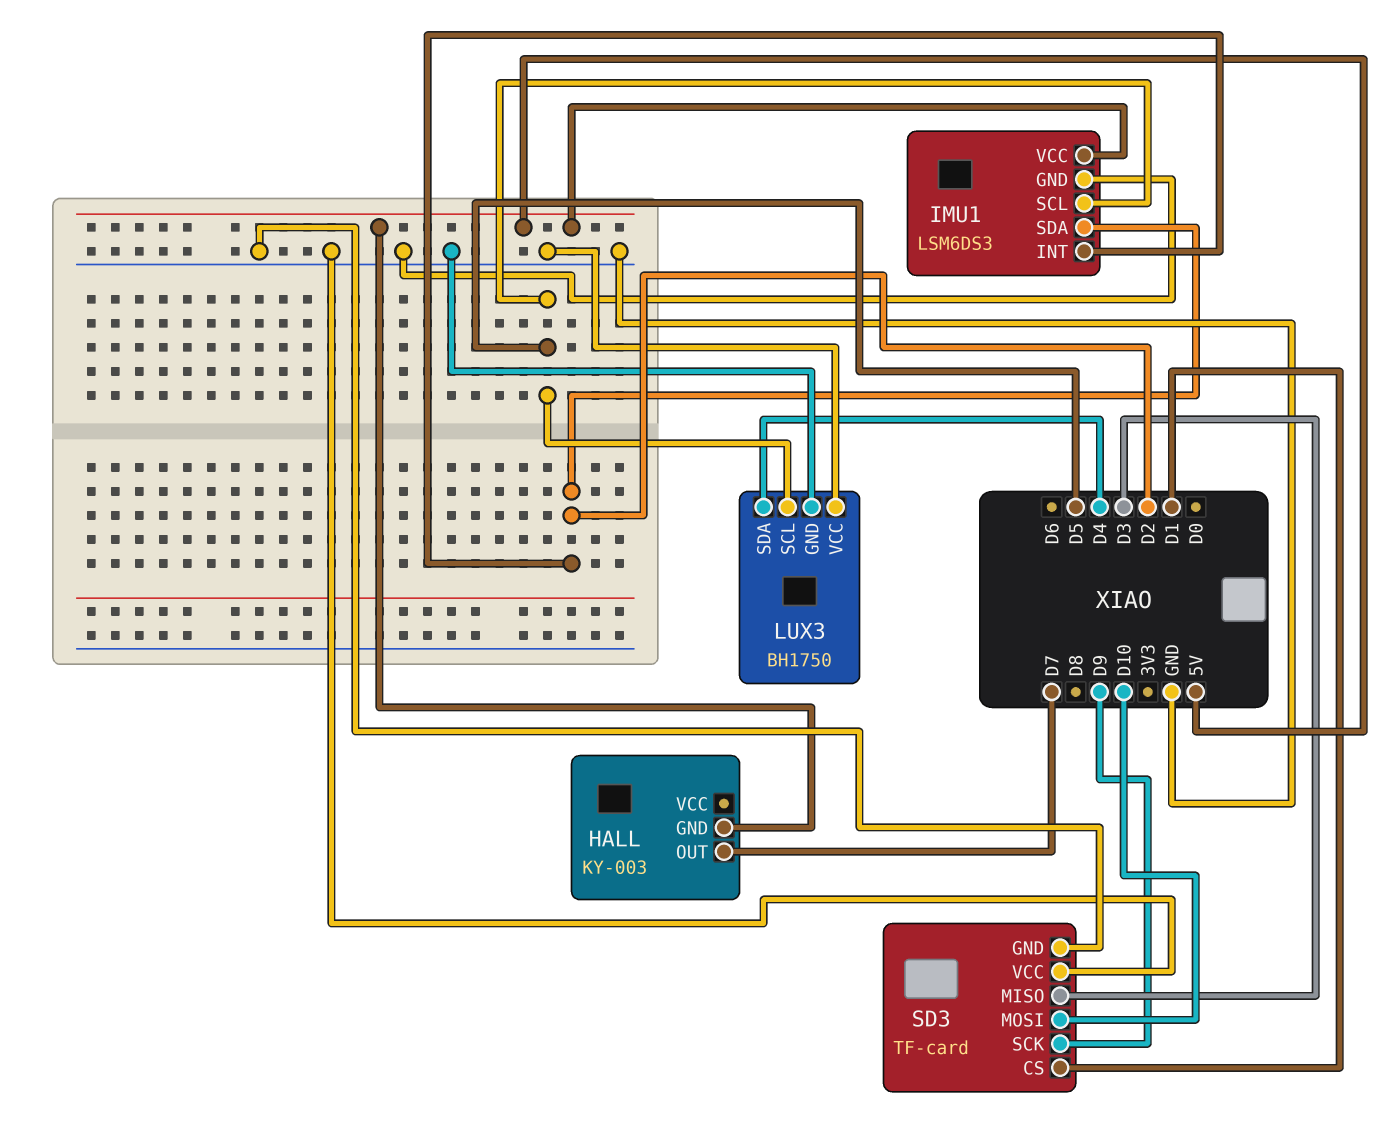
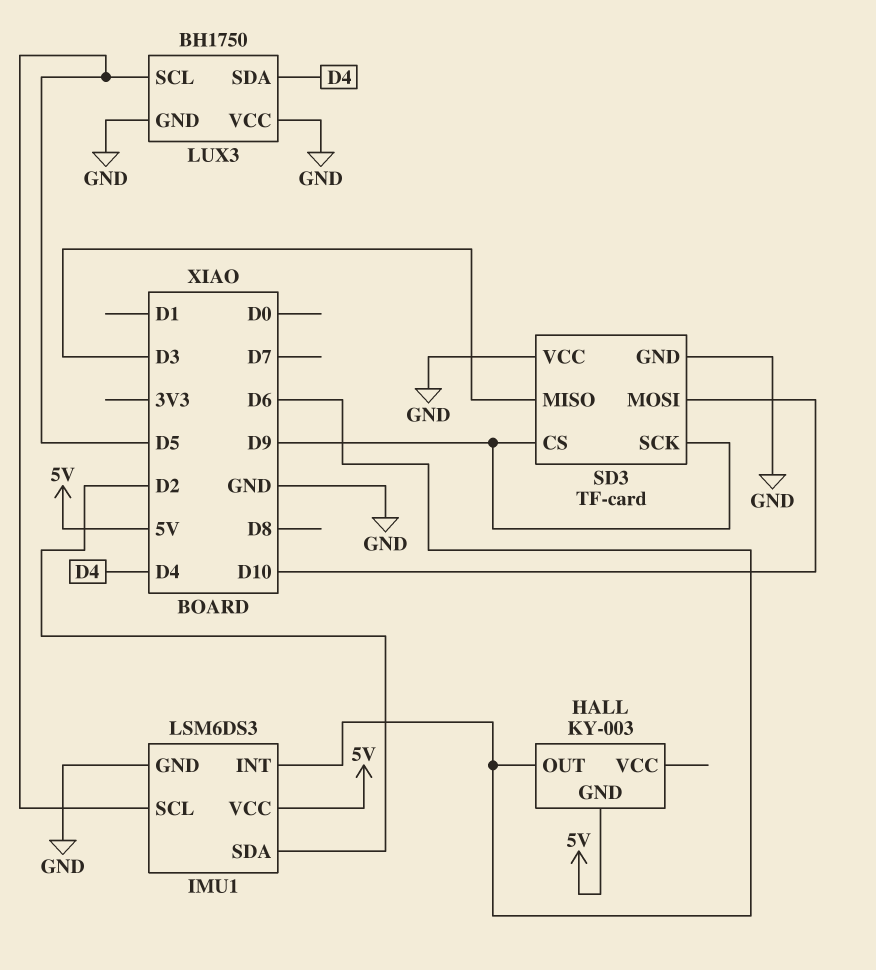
HALL pin OUT: D7 -> D6
IMU1 pin INT: D2 -> D6
SD3 pin CS: D1 -> D9

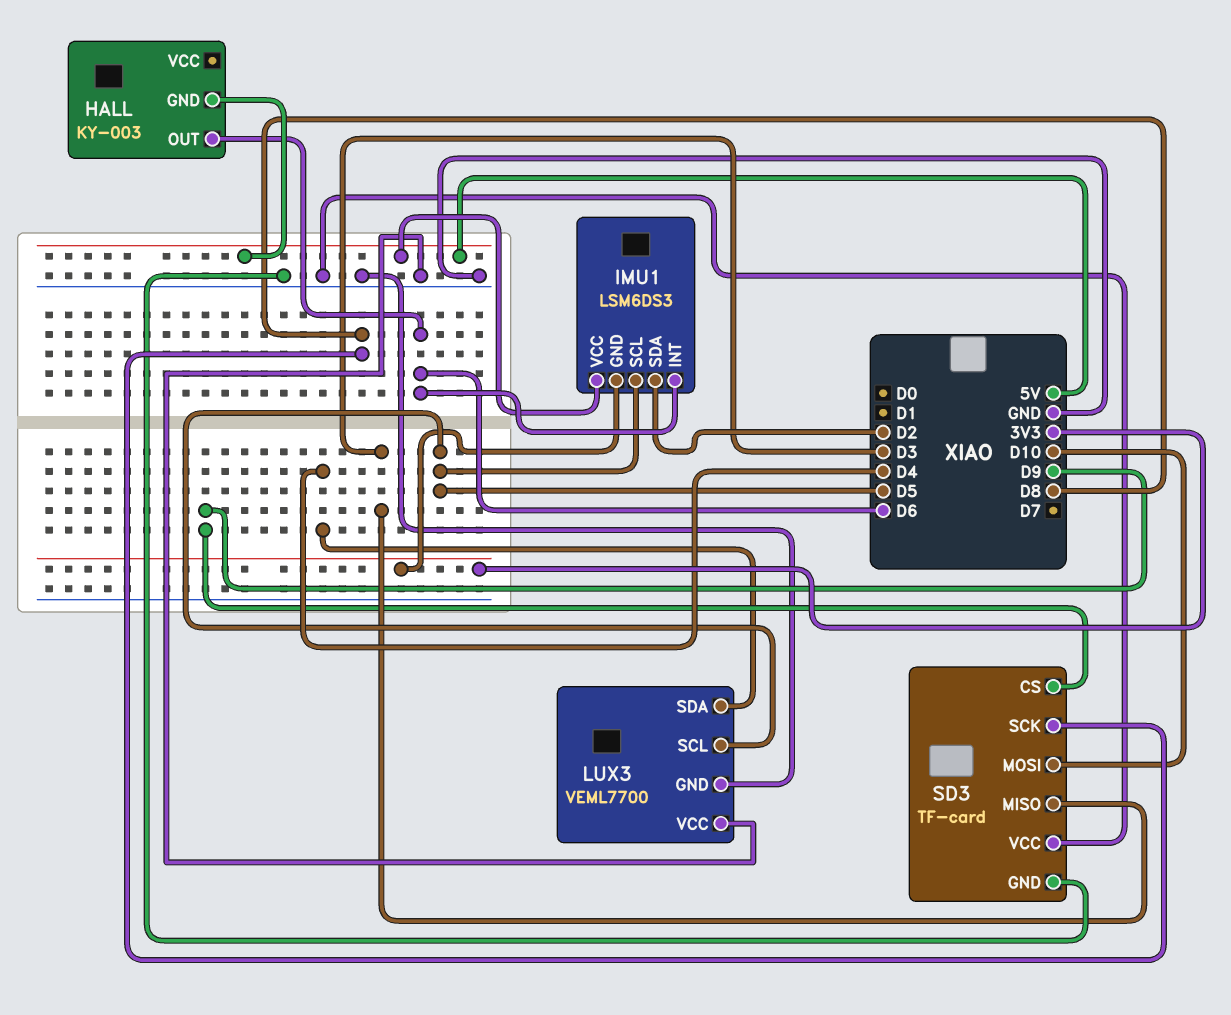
IMU1 pin GND: GND -> 3V3
LUX3: BH1750 -> VEML7700
SD3 pin SCK: D9 -> D8

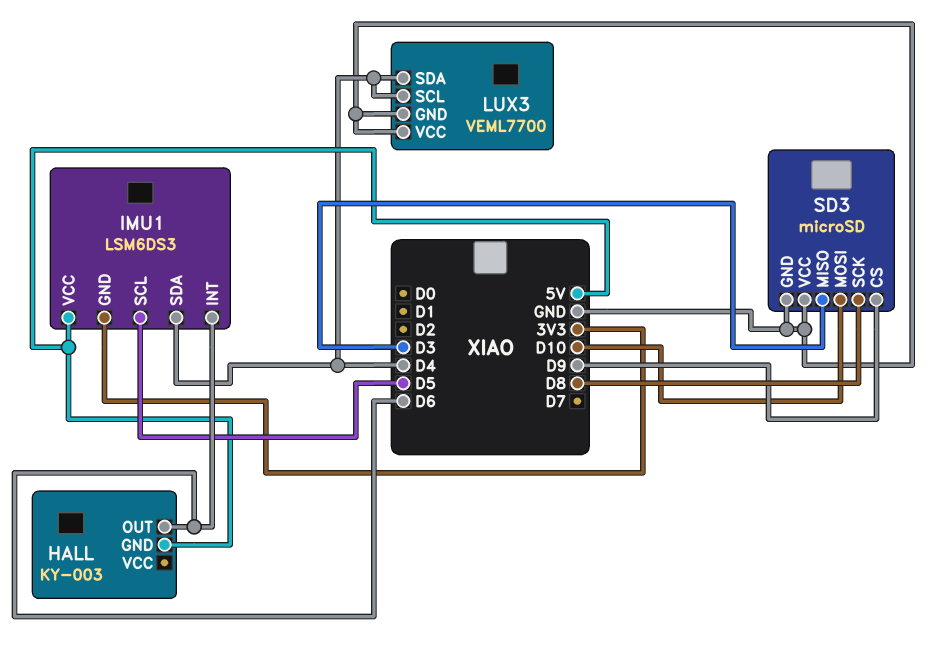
IMU1 pin SDA: D2 -> D4
LUX3 pin SCL: D5 -> D4
SD3: TF-card -> microSD

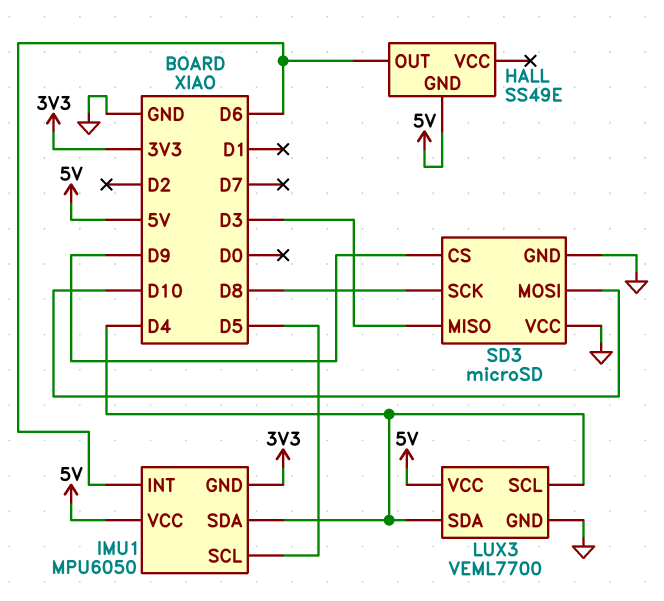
HALL: KY-003 -> SS49E
IMU1: LSM6DS3 -> MPU6050
LUX3 pin VCC: GND -> 5V

